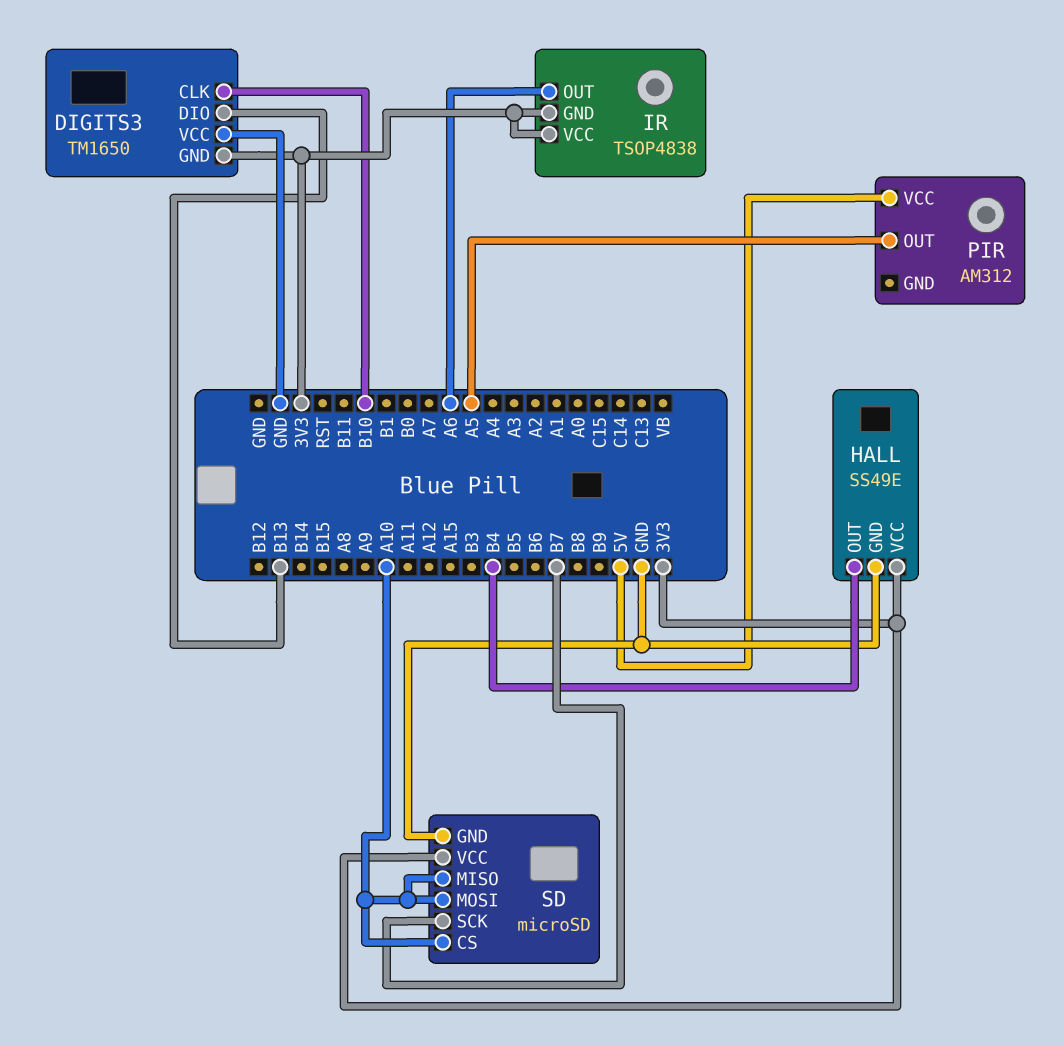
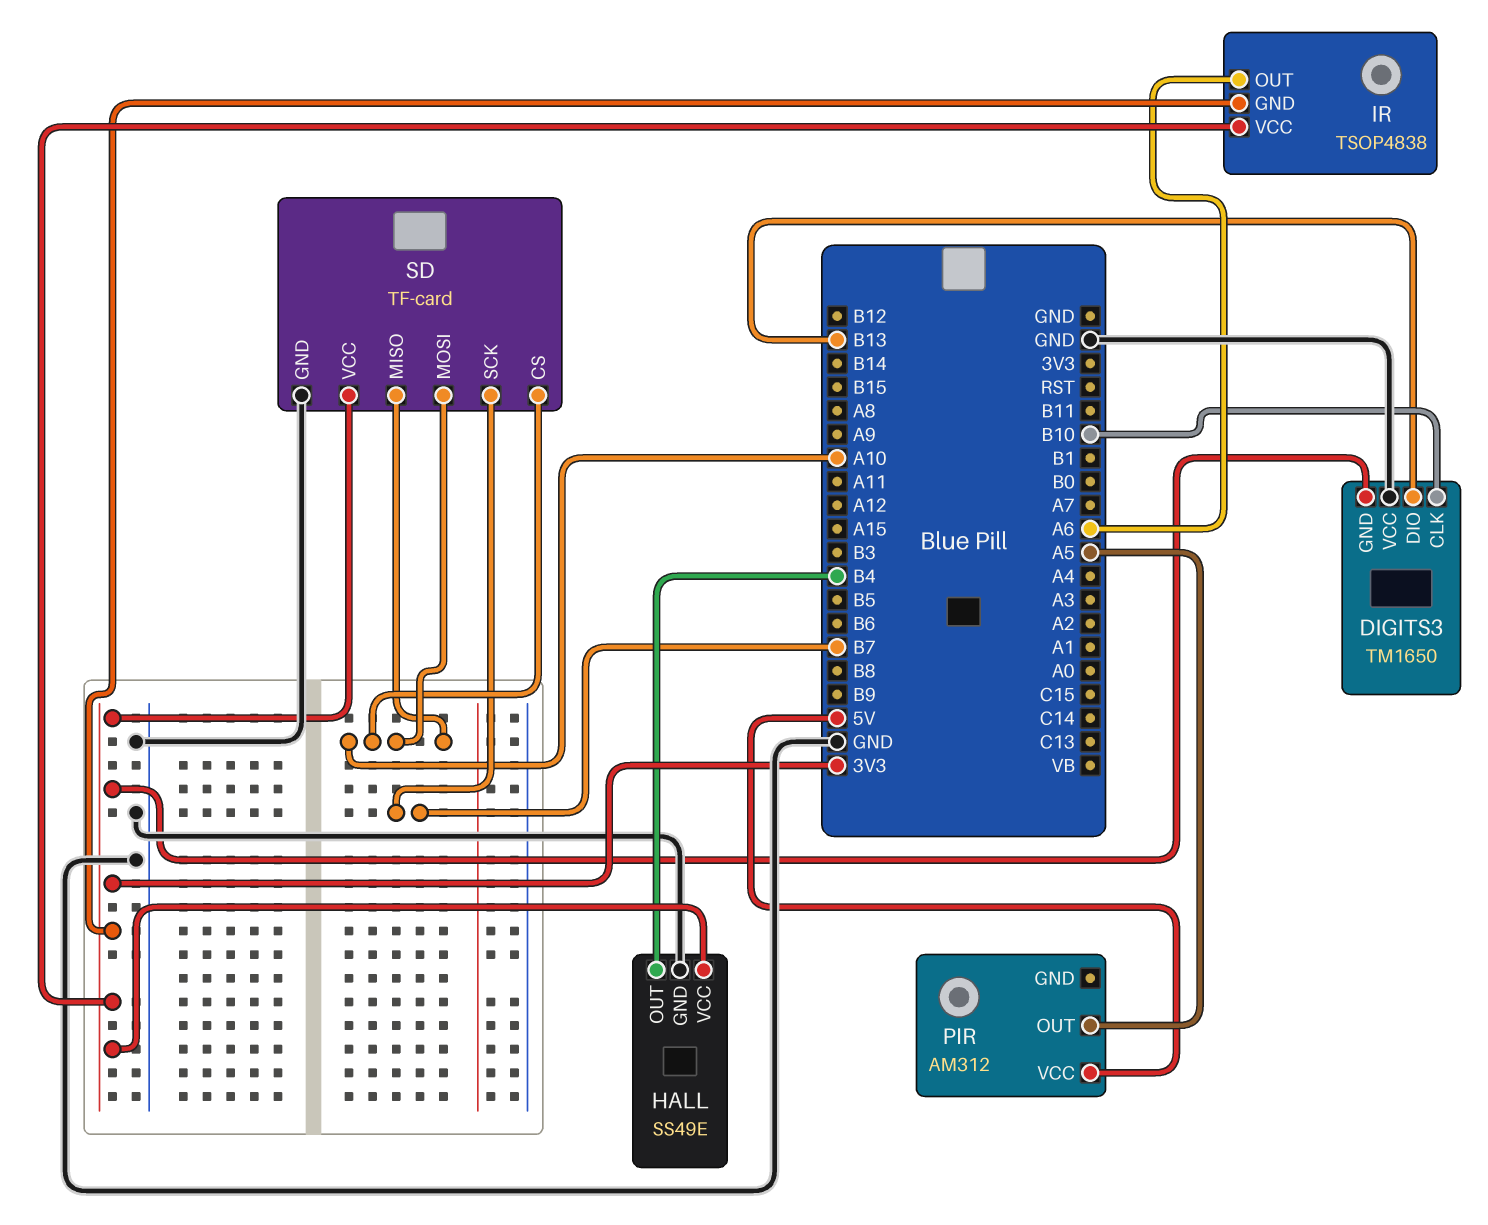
SD: microSD -> TF-card

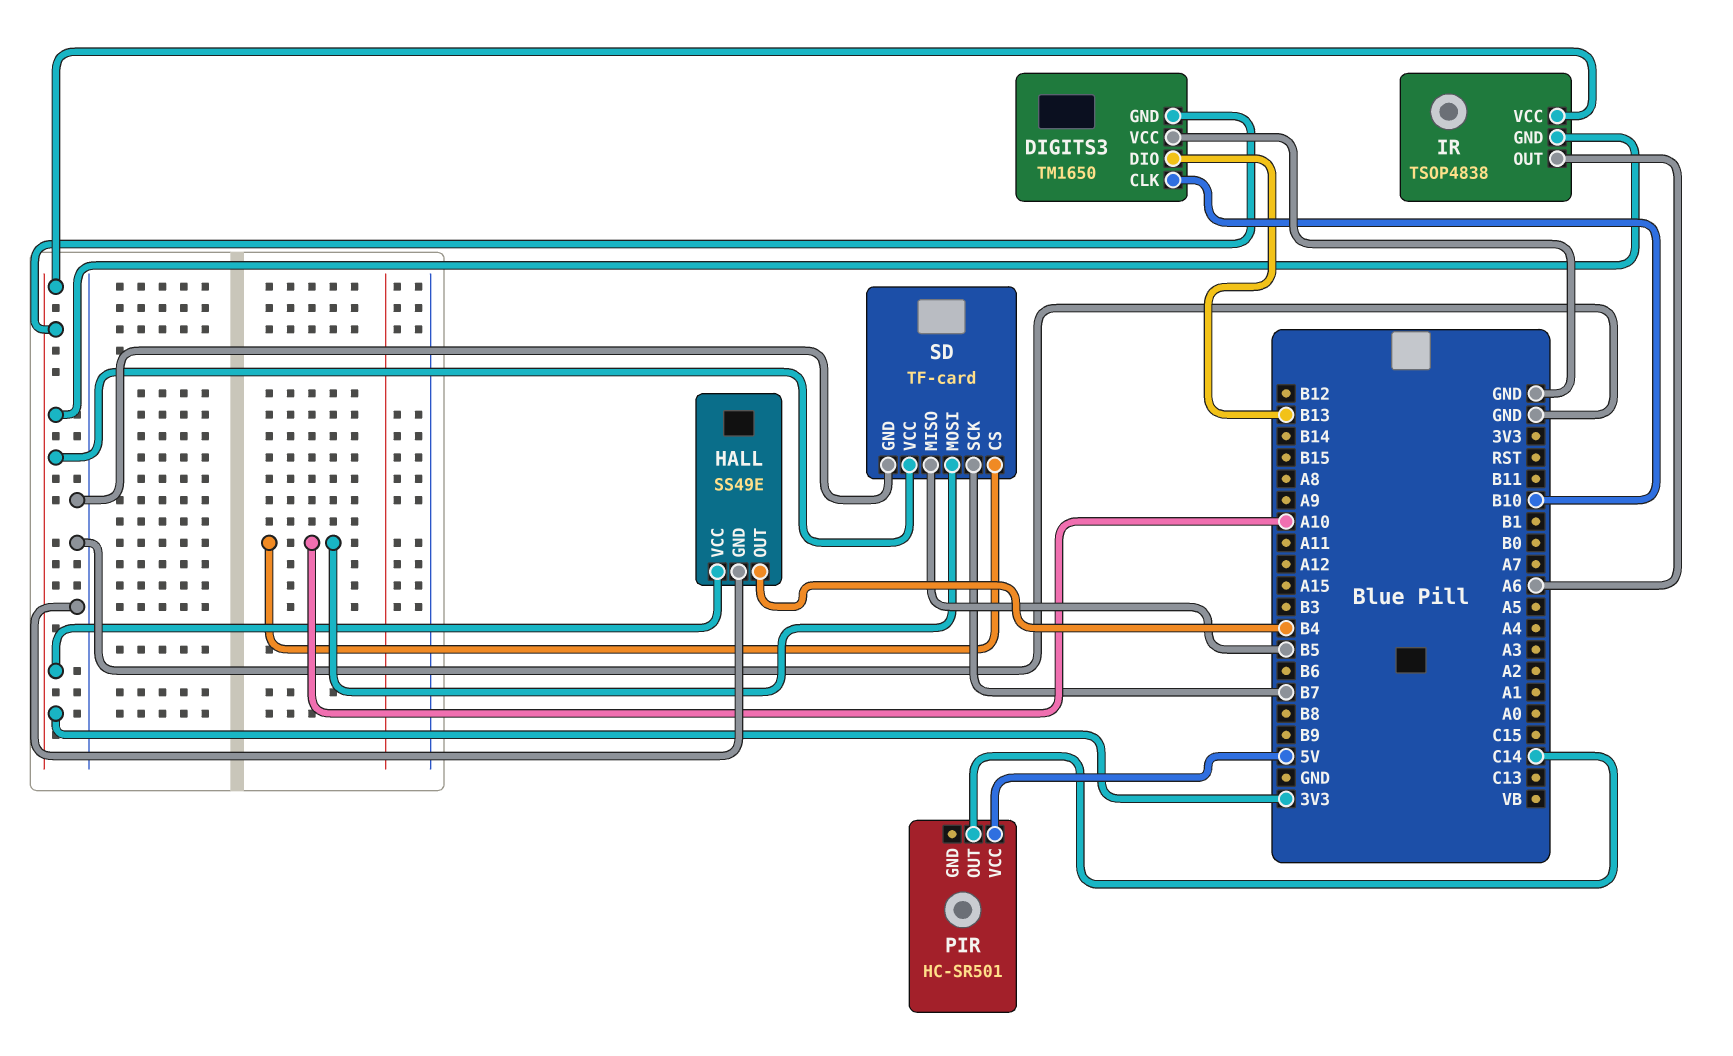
PIR: AM312 -> HC-SR501
PIR pin OUT: A5 -> C14
SD pin MISO: A10 -> B5

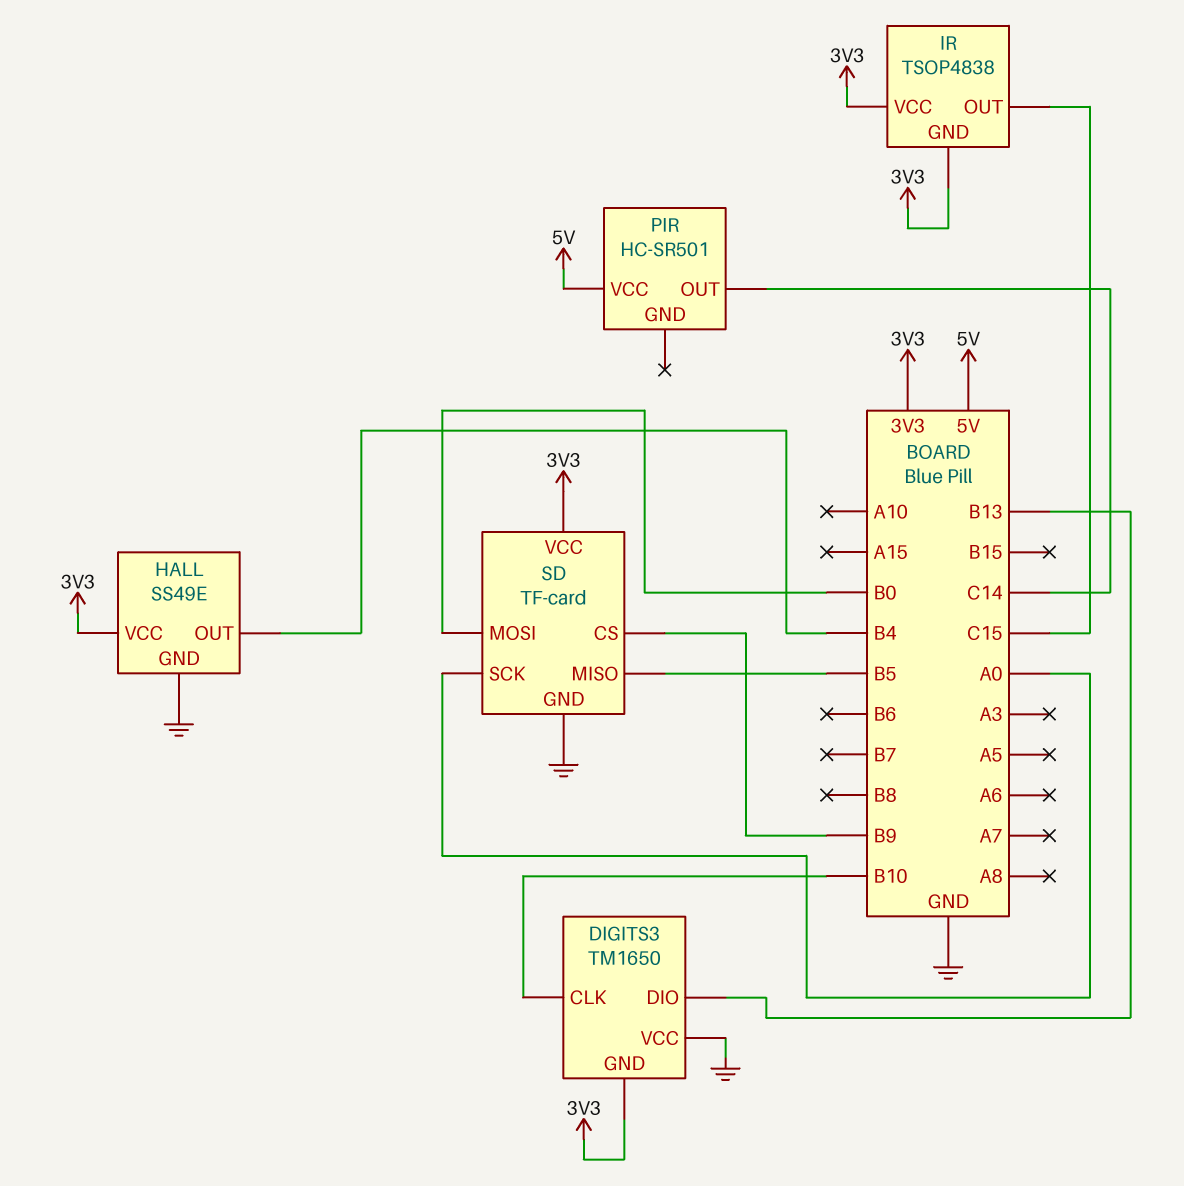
IR pin OUT: A6 -> C15
SD pin CS: A10 -> B9
SD pin MOSI: A10 -> B0
SD pin SCK: B7 -> A0

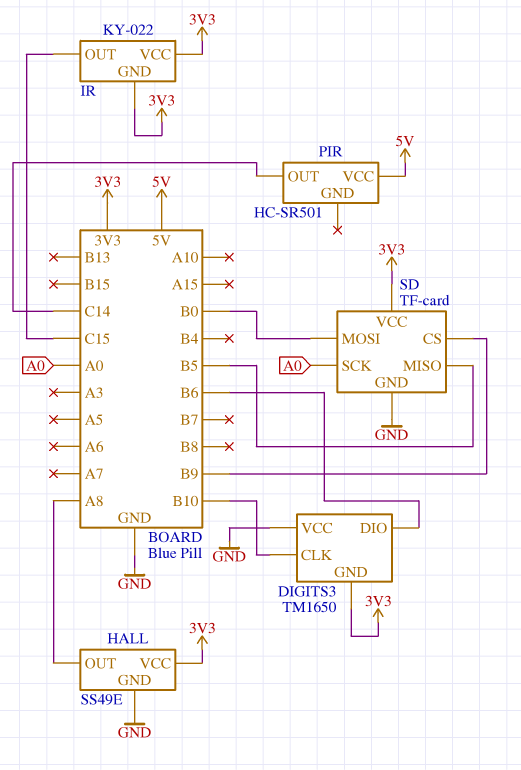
DIGITS3 pin DIO: B13 -> B6
HALL pin OUT: B4 -> A8
IR: TSOP4838 -> KY-022

